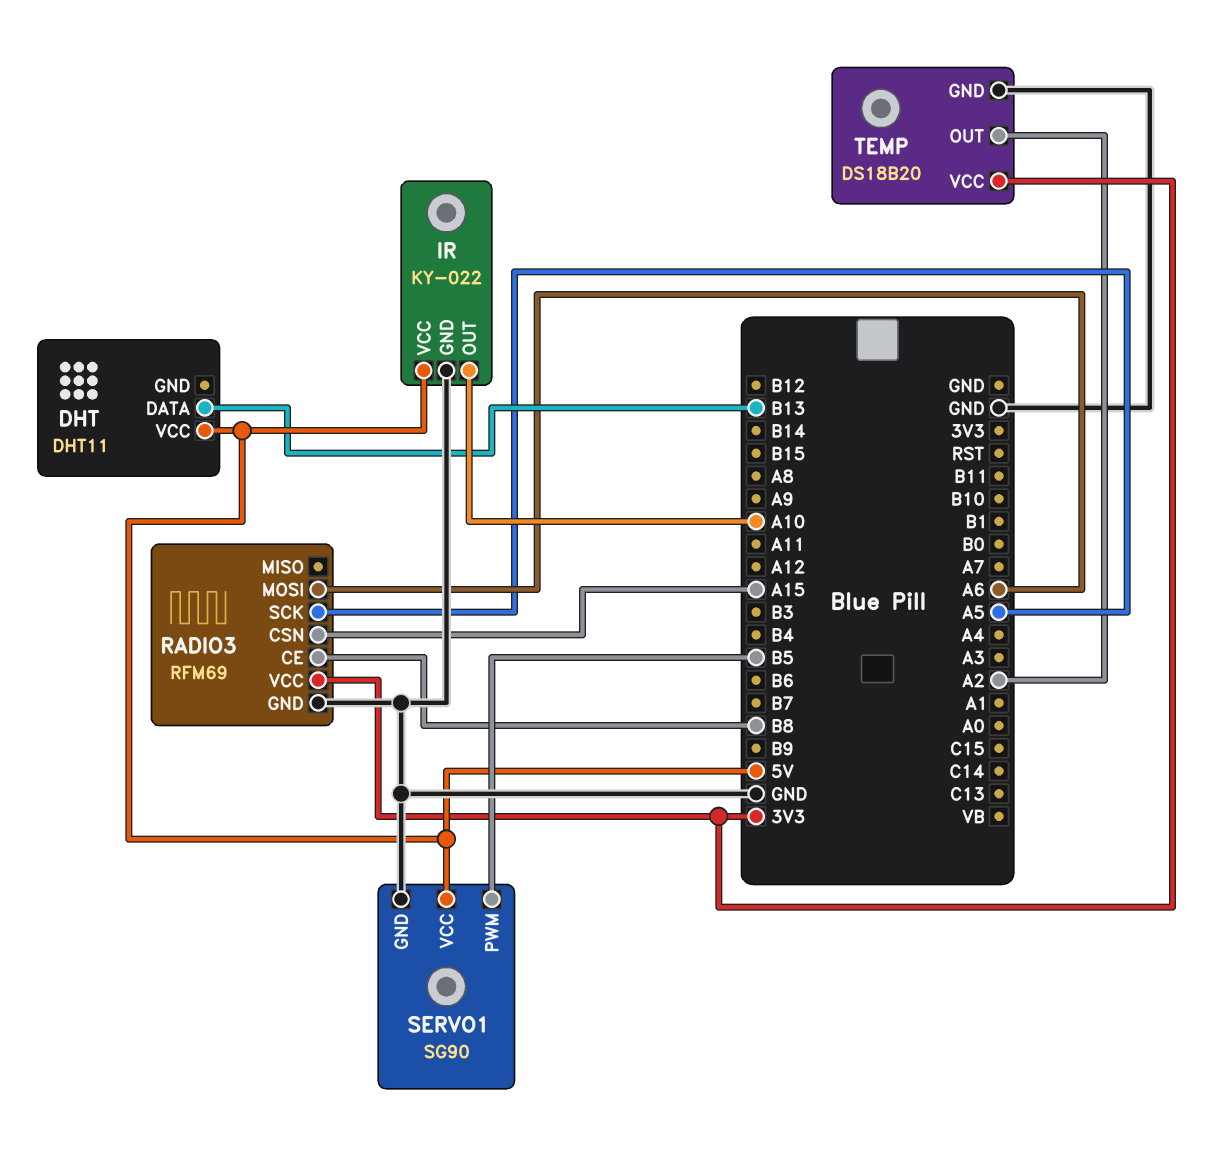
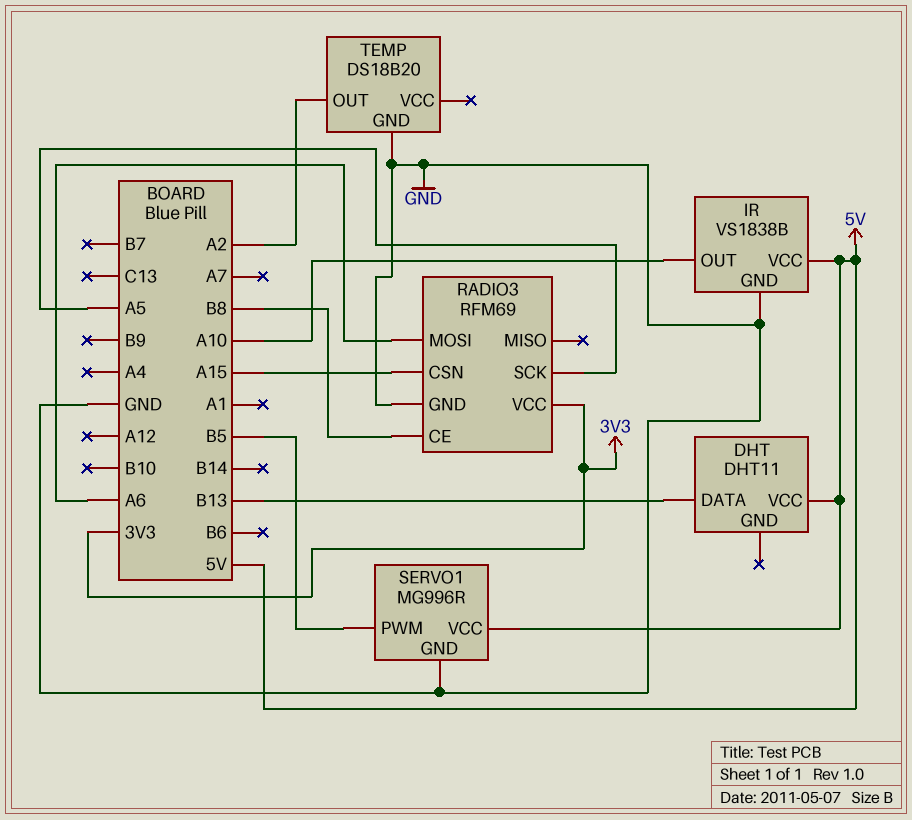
IR: KY-022 -> VS1838B
SERVO1: SG90 -> MG996R
TEMP pin VCC: 3V3 -> none

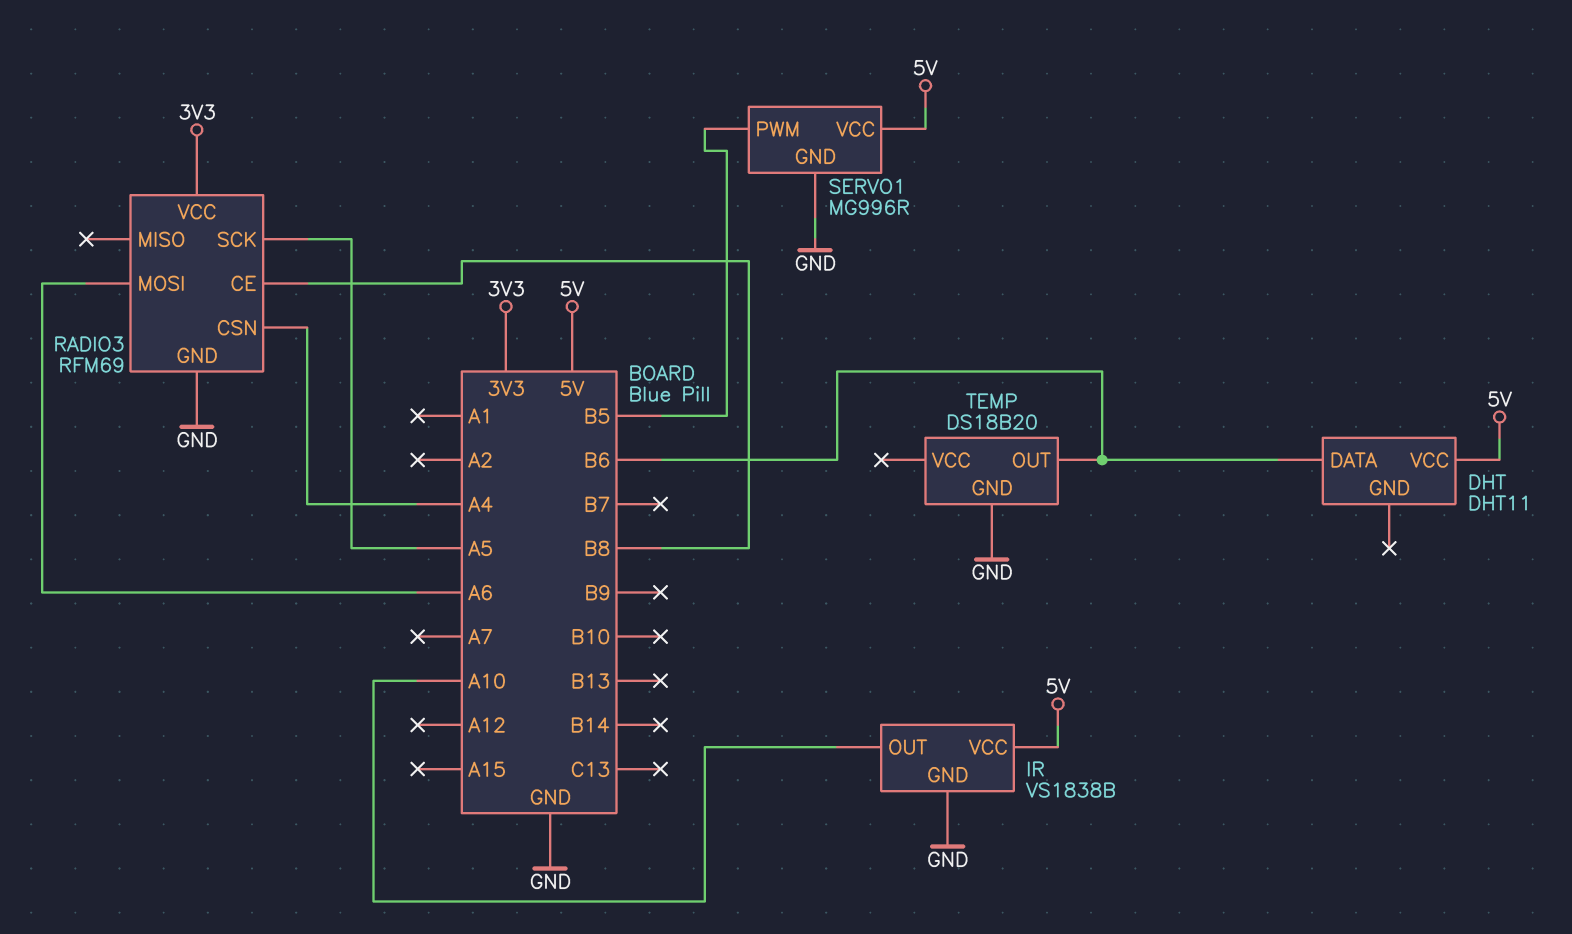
DHT pin DATA: B13 -> B6
RADIO3 pin CSN: A15 -> A4
TEMP pin OUT: A2 -> B6

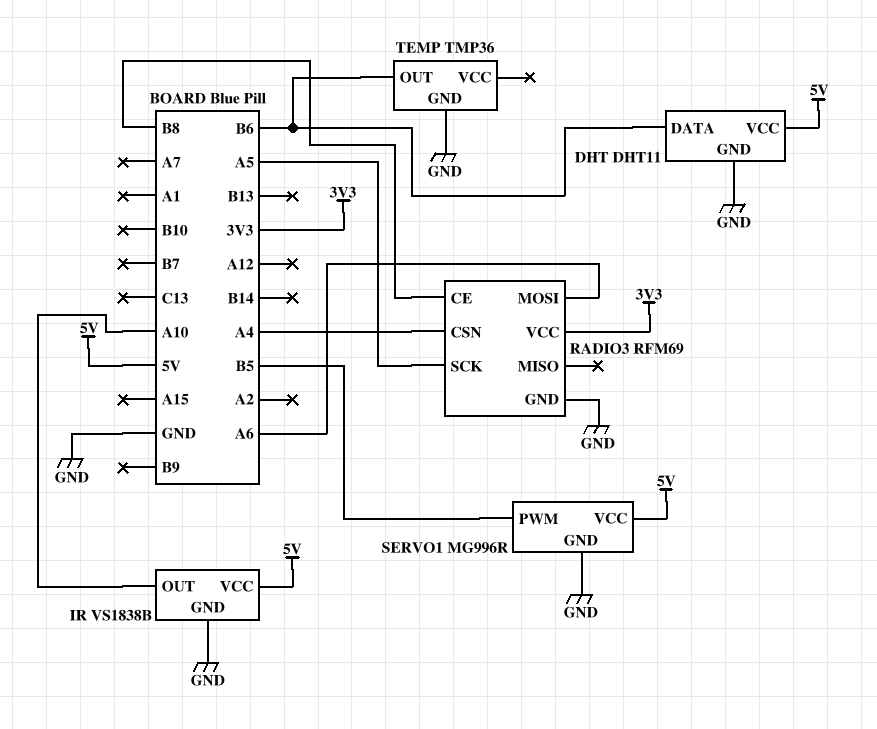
DHT pin GND: none -> GND
TEMP: DS18B20 -> TMP36

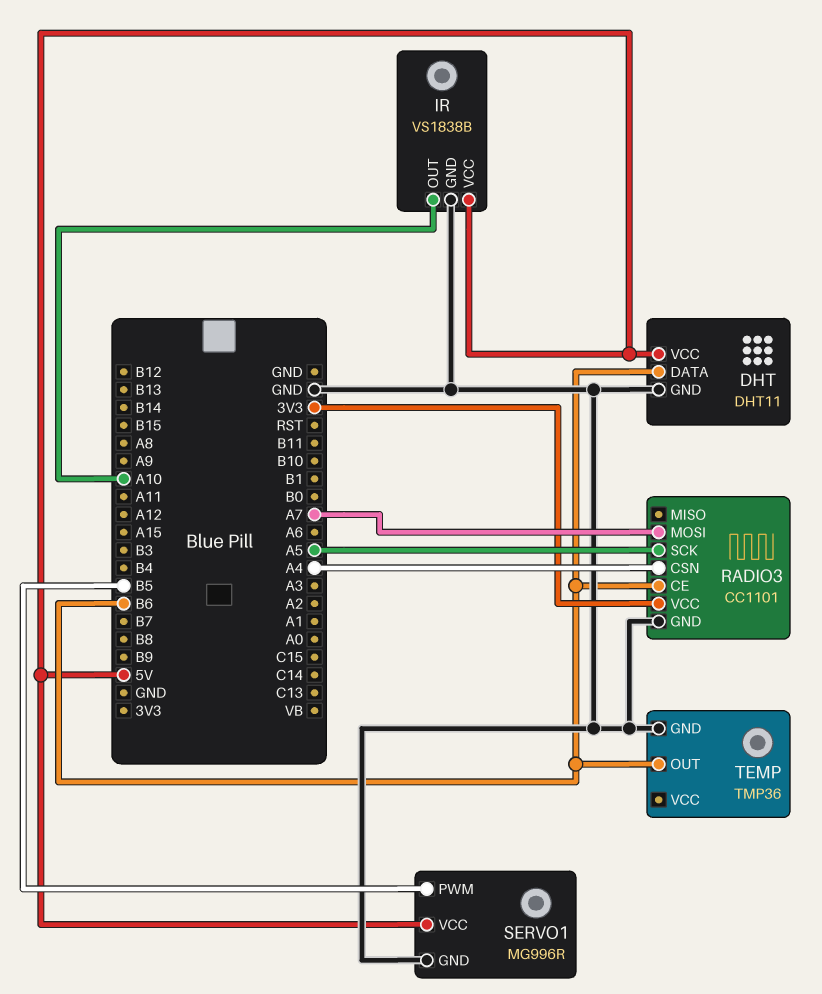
RADIO3: RFM69 -> CC1101
RADIO3 pin CE: B8 -> B6
RADIO3 pin MOSI: A6 -> A7

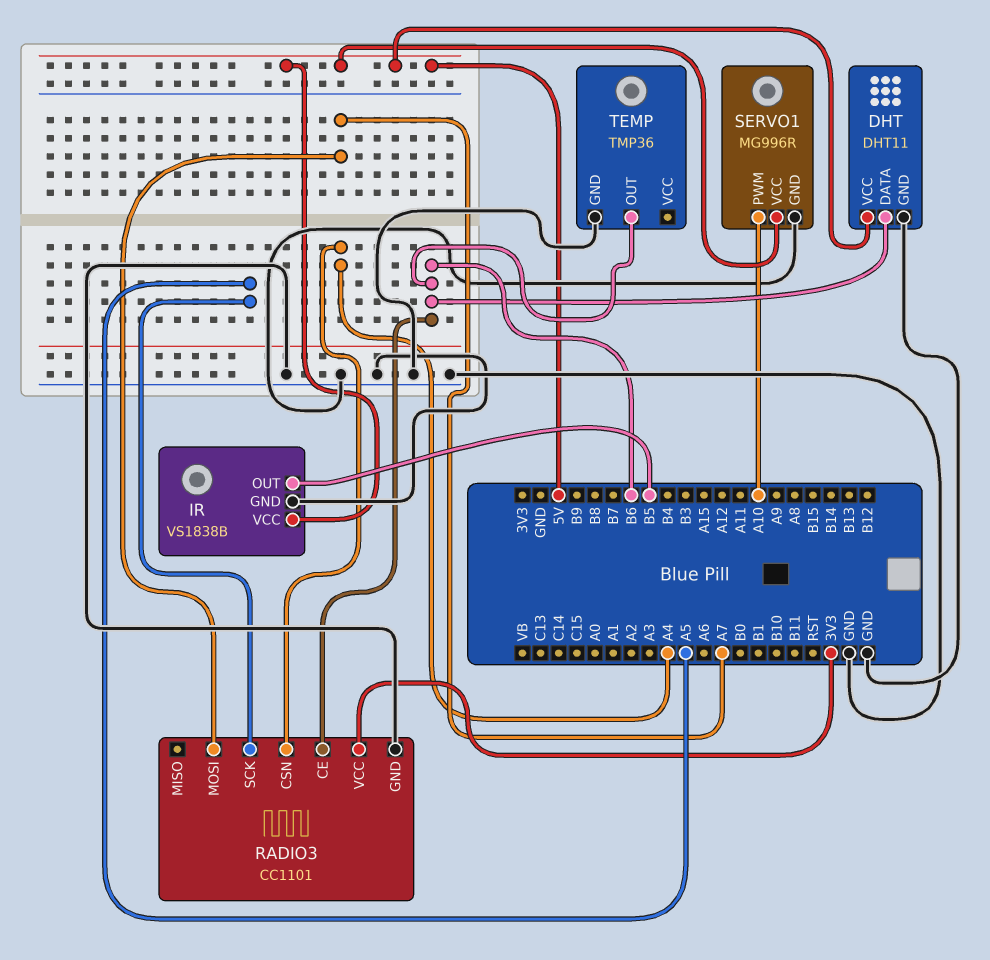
IR pin OUT: A10 -> B5
SERVO1 pin PWM: B5 -> A10

